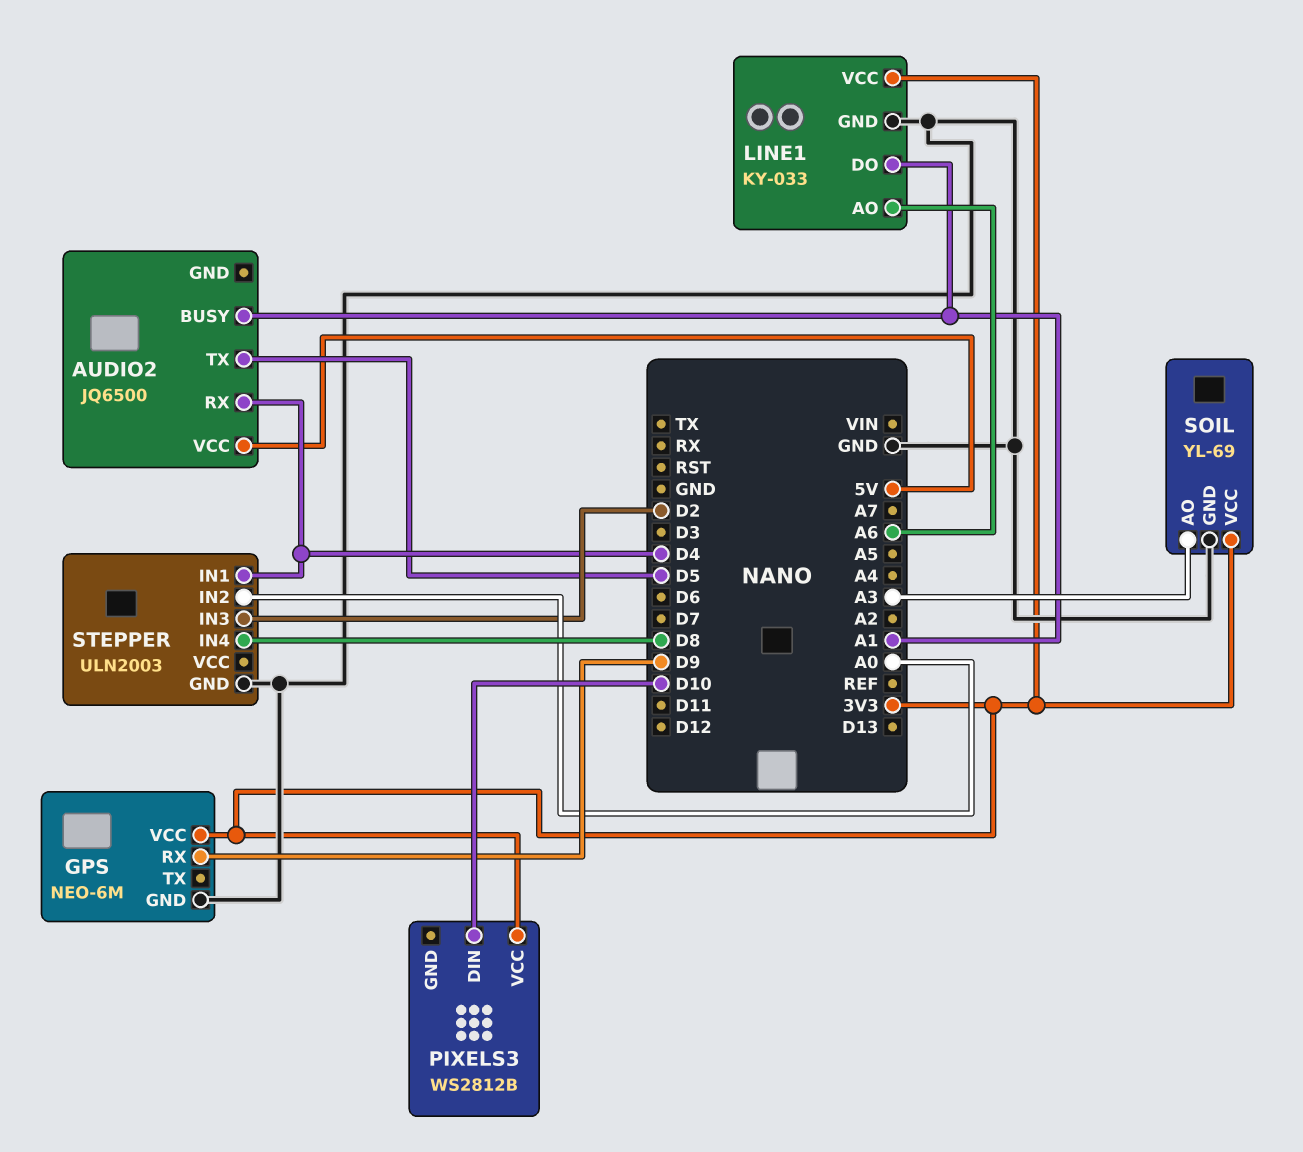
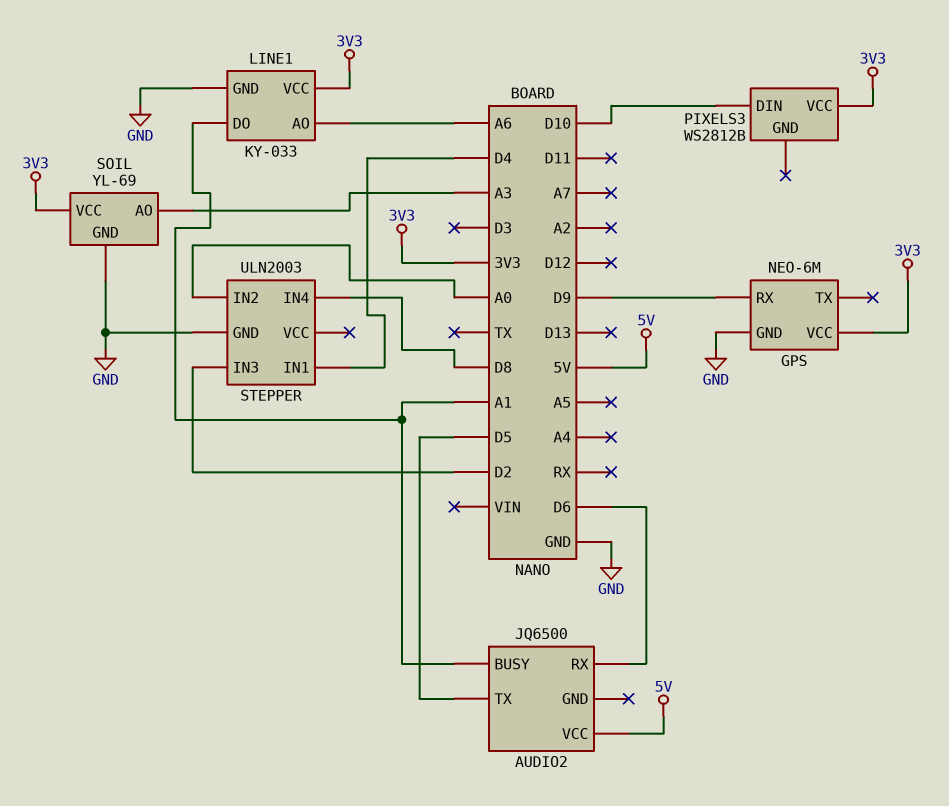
AUDIO2 pin RX: D4 -> D6

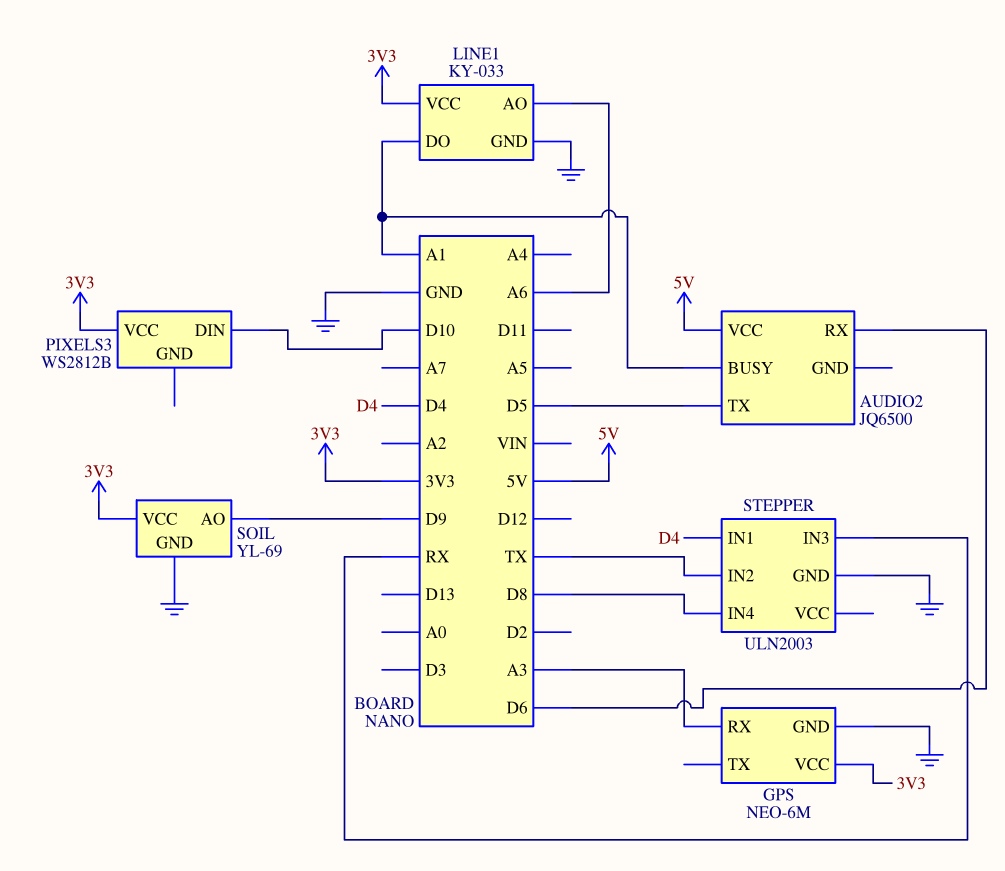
GPS pin RX: D9 -> A3
SOIL pin AO: A3 -> D9
STEPPER pin IN2: A0 -> TX
STEPPER pin IN3: D2 -> RX

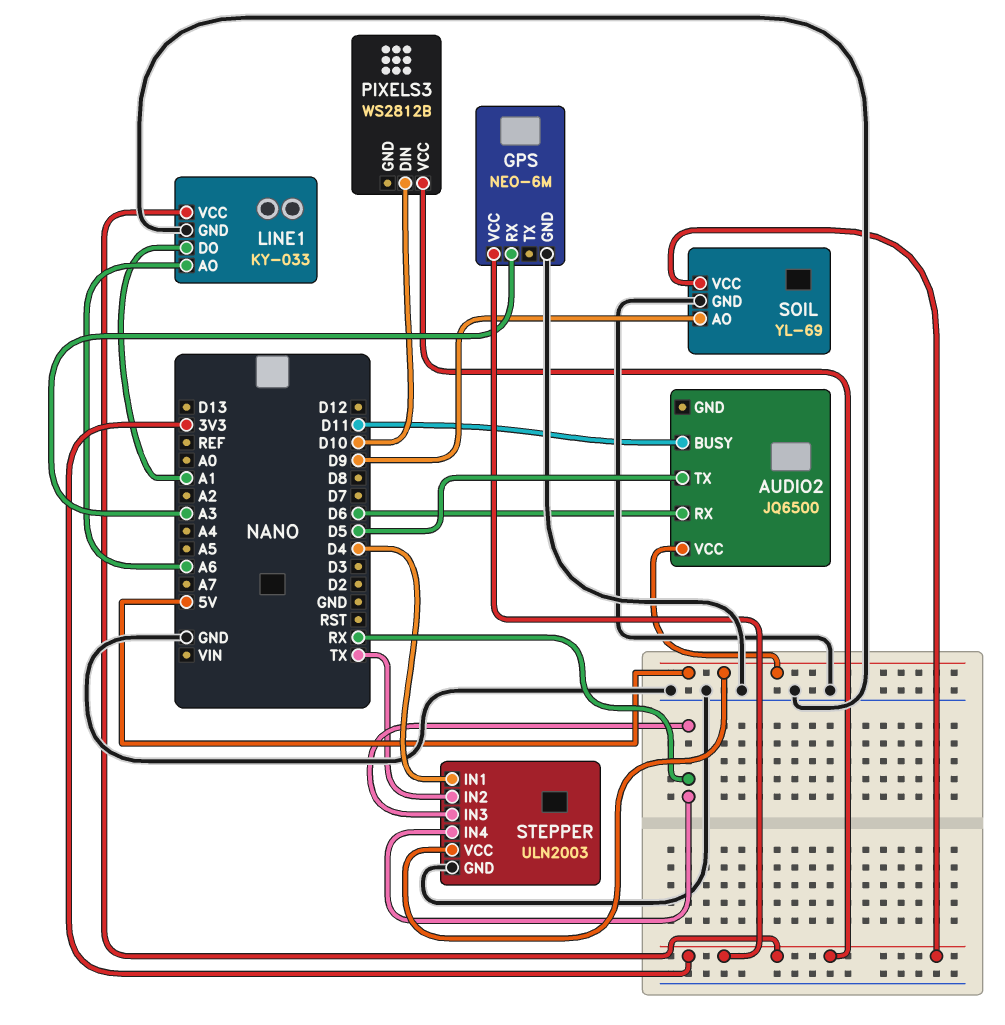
AUDIO2 pin BUSY: A1 -> D11
STEPPER pin IN4: D8 -> RX
STEPPER pin VCC: none -> 5V

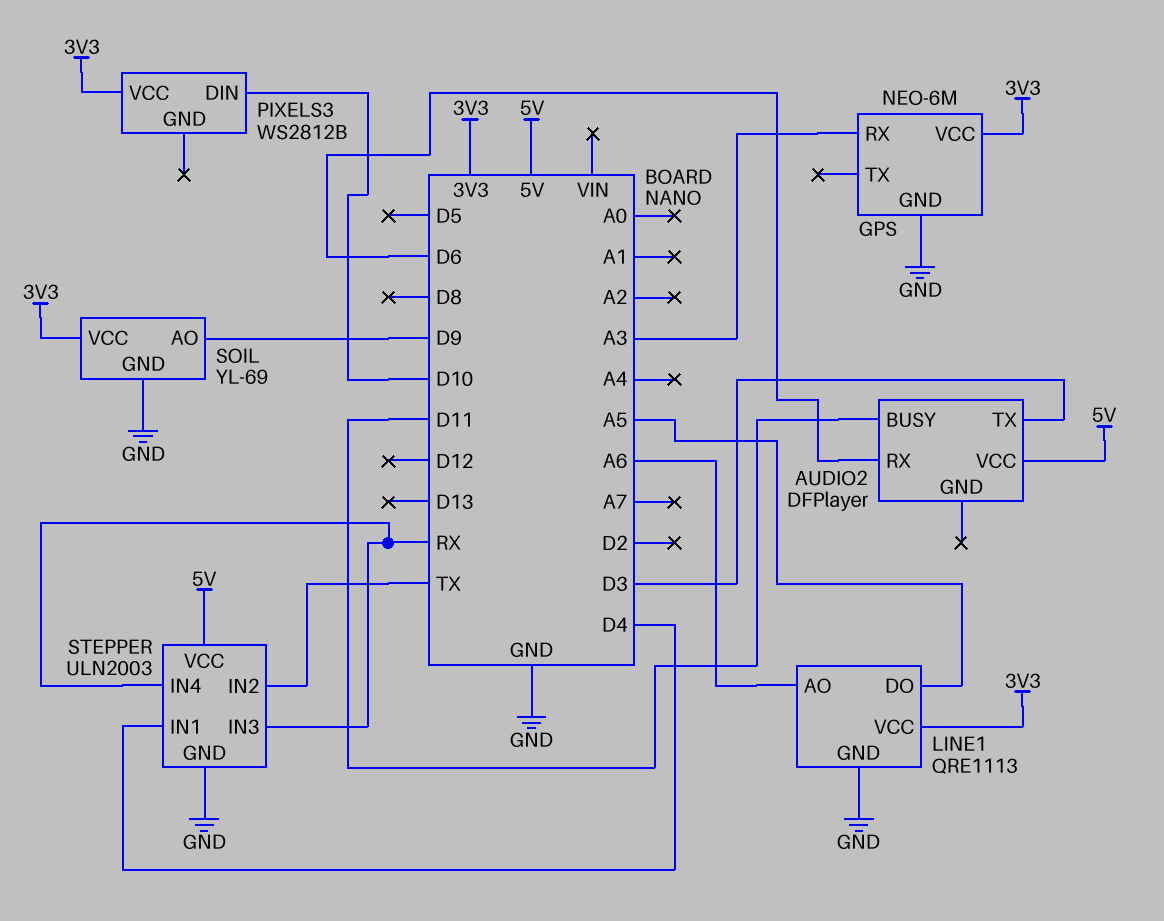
AUDIO2: JQ6500 -> DFPlayer
AUDIO2 pin TX: D5 -> D3
LINE1: KY-033 -> QRE1113
LINE1 pin DO: A1 -> A5

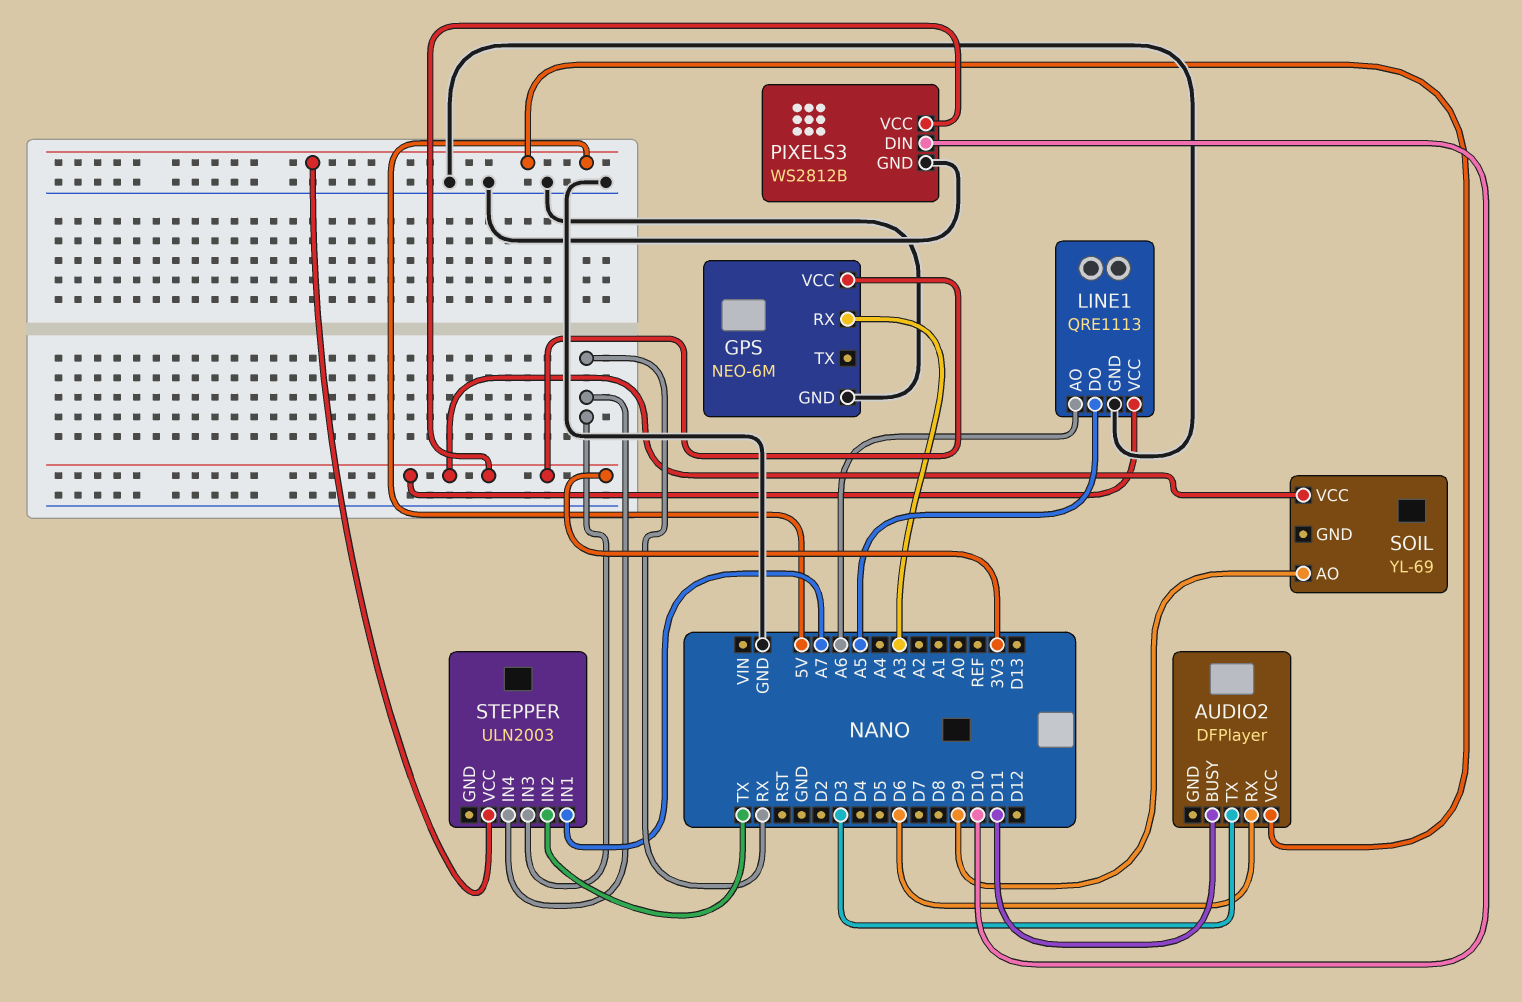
PIXELS3 pin GND: none -> GND
SOIL pin GND: GND -> none
STEPPER pin GND: GND -> none
STEPPER pin IN1: D4 -> A7

